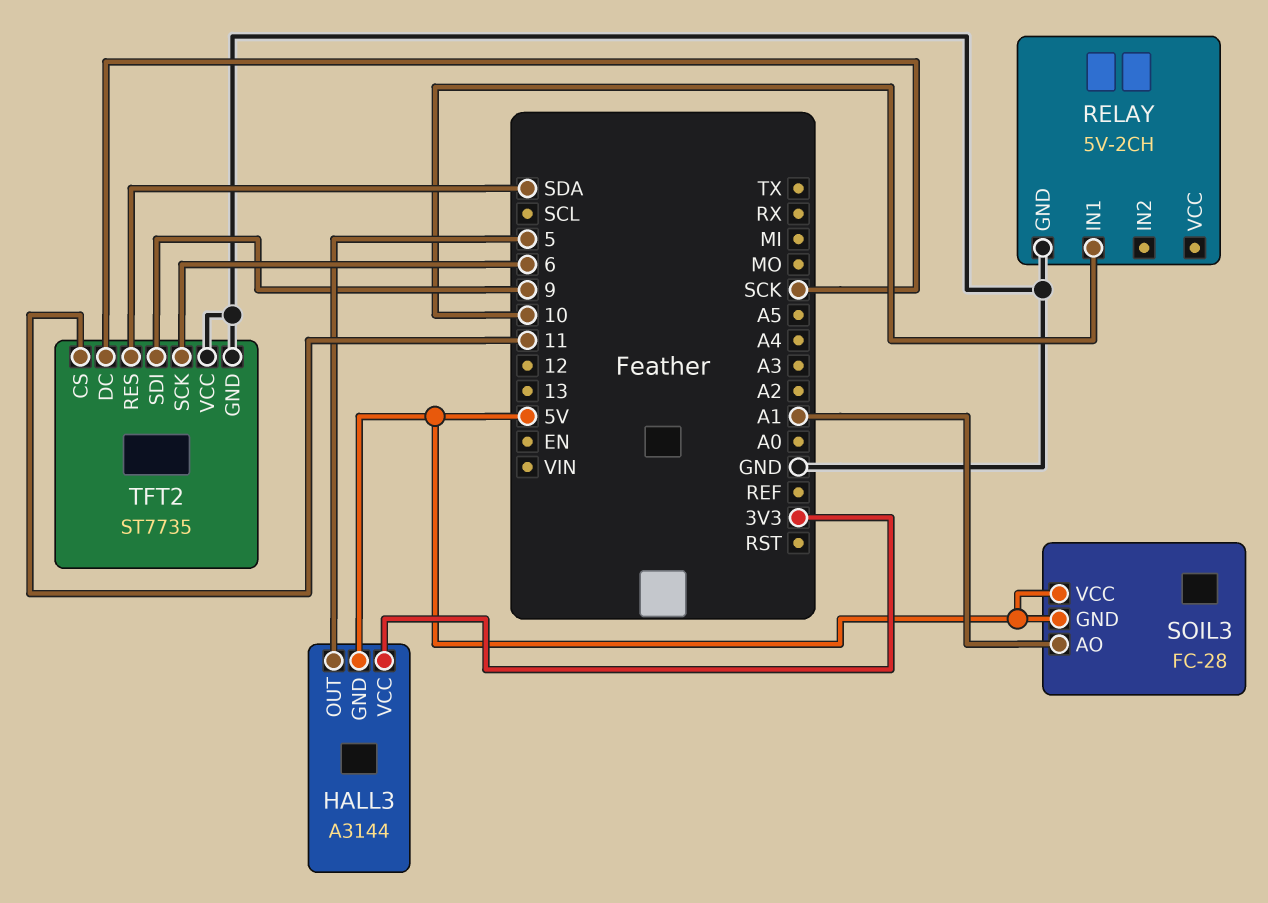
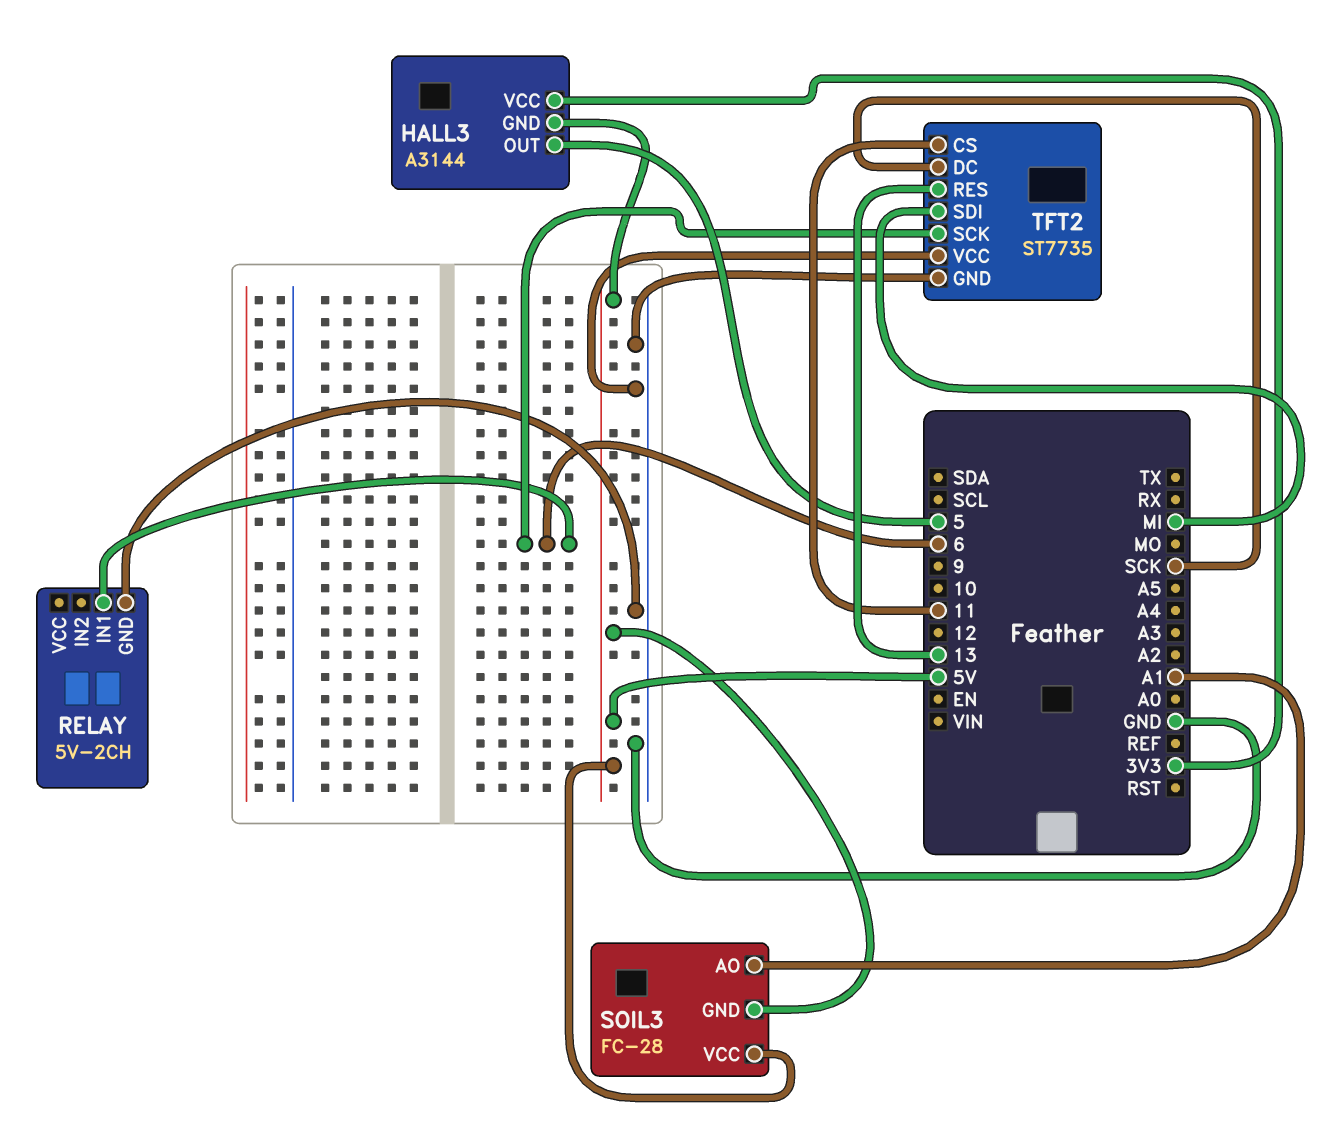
RELAY pin IN1: 10 -> 6
TFT2 pin RES: SDA -> 13
TFT2 pin SDI: 9 -> MI

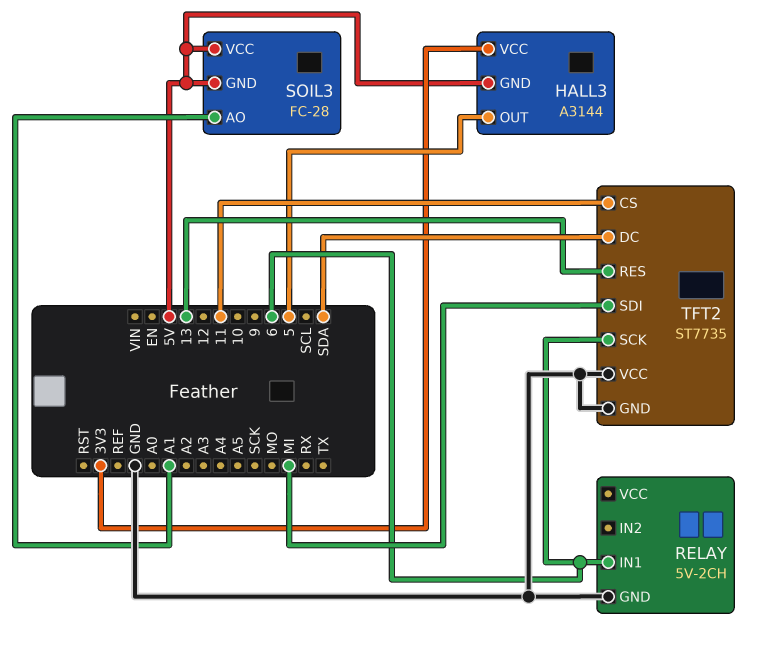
TFT2 pin DC: SCK -> SDA

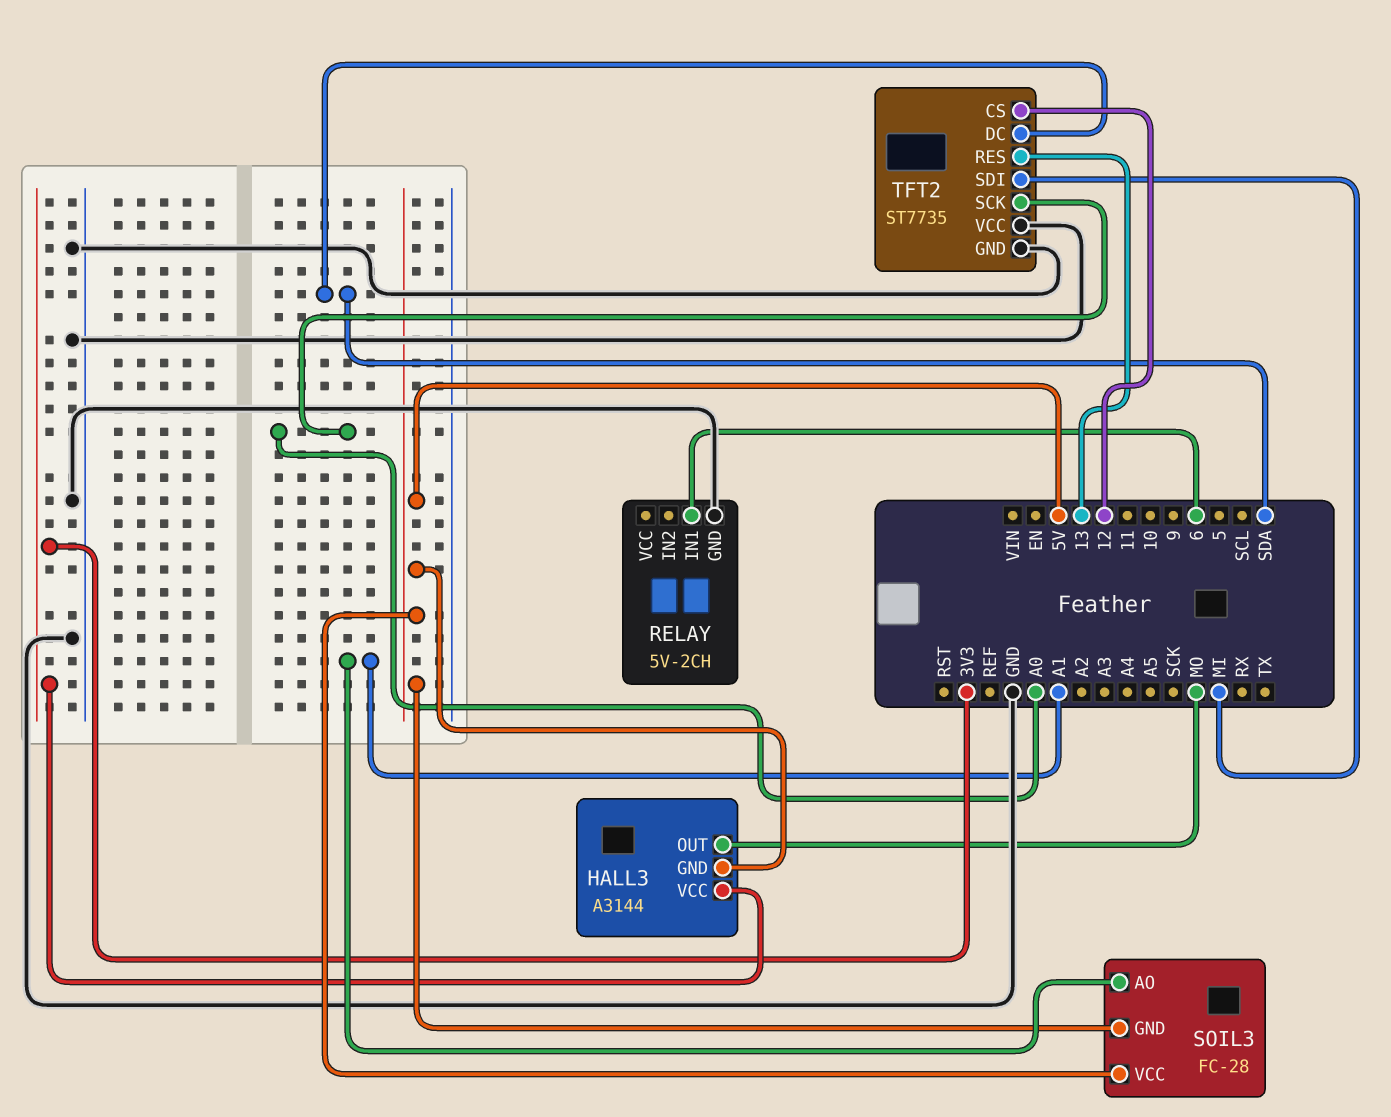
HALL3 pin OUT: 5 -> MO
TFT2 pin CS: 11 -> 12
TFT2 pin SCK: 6 -> A0

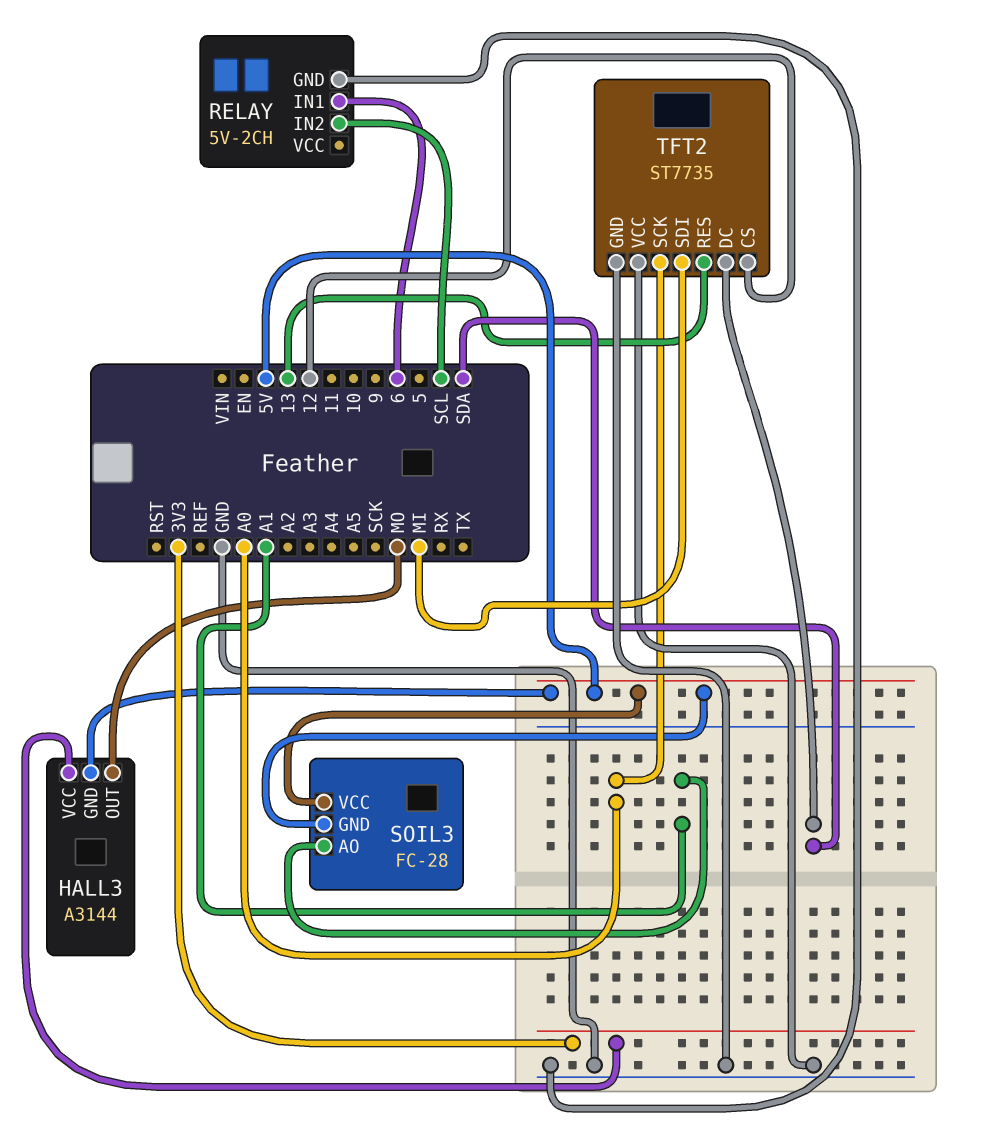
RELAY pin IN2: none -> SCL

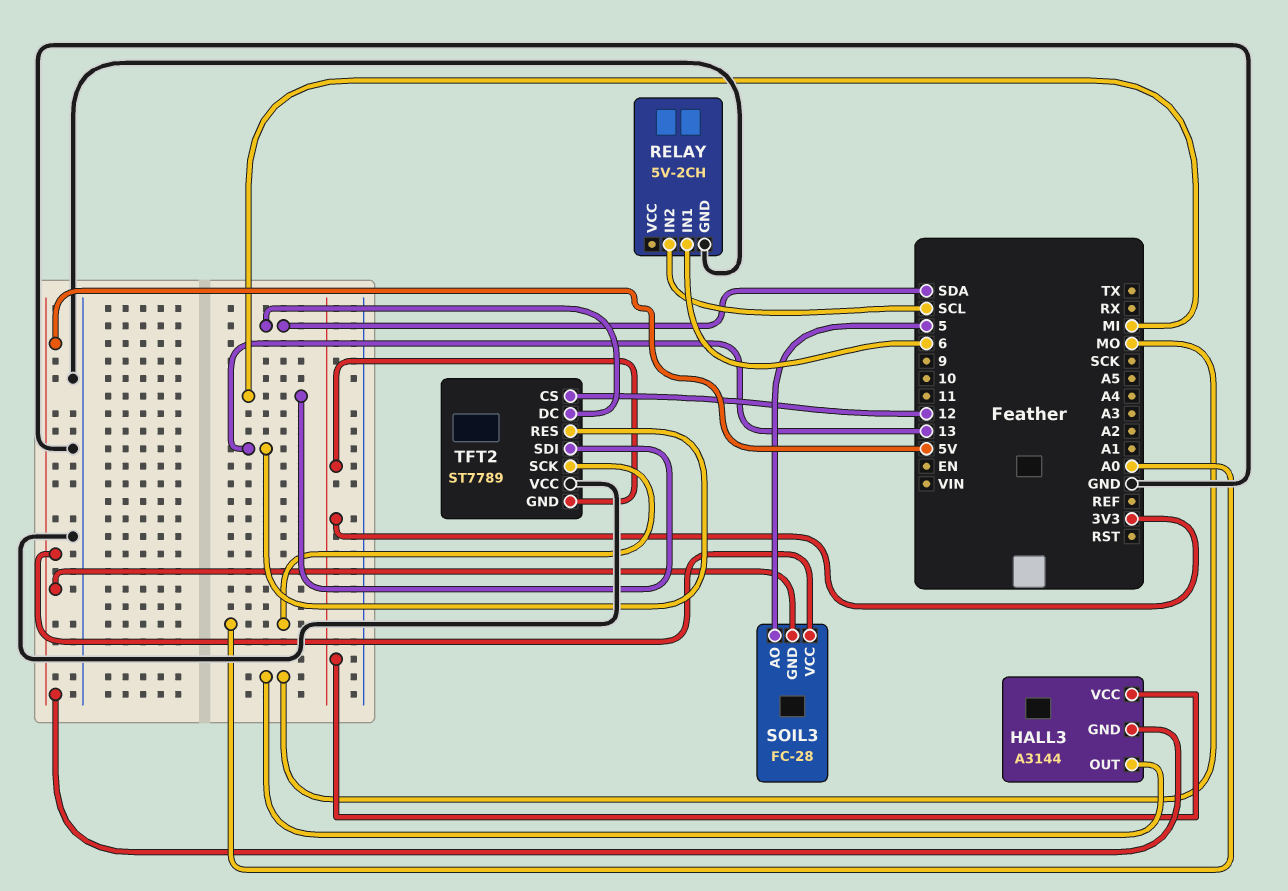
SOIL3 pin AO: A1 -> 5
TFT2: ST7735 -> ST7789
TFT2 pin GND: GND -> 3V3

